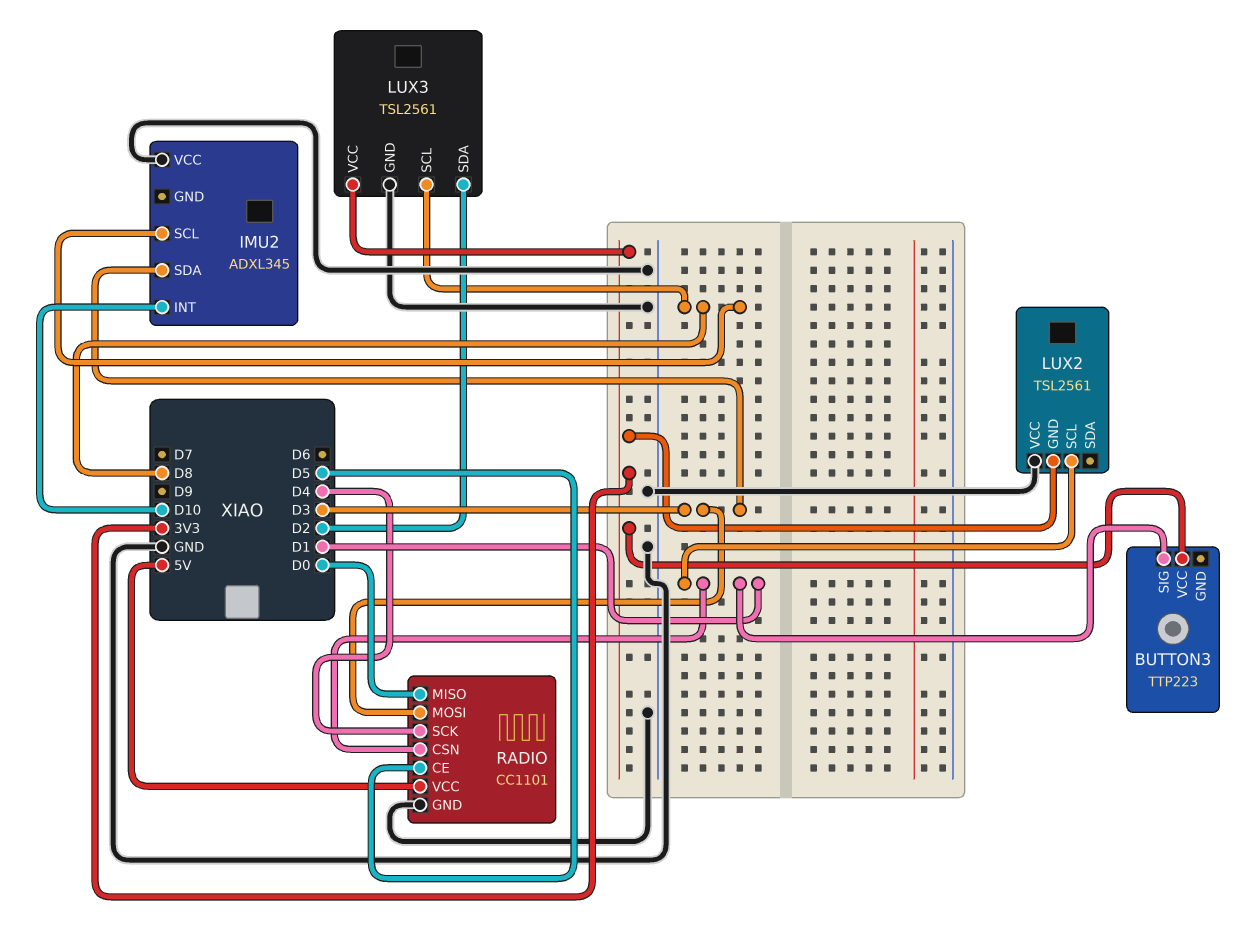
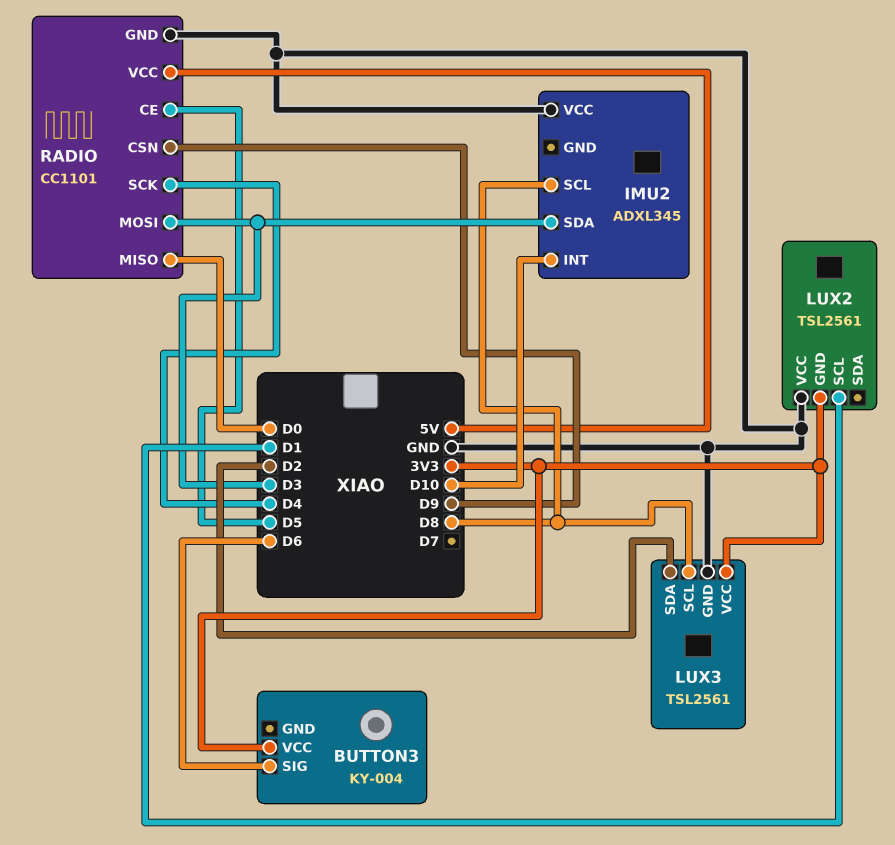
BUTTON3: TTP223 -> KY-004
BUTTON3 pin SIG: D1 -> D6
RADIO pin CSN: D1 -> D9

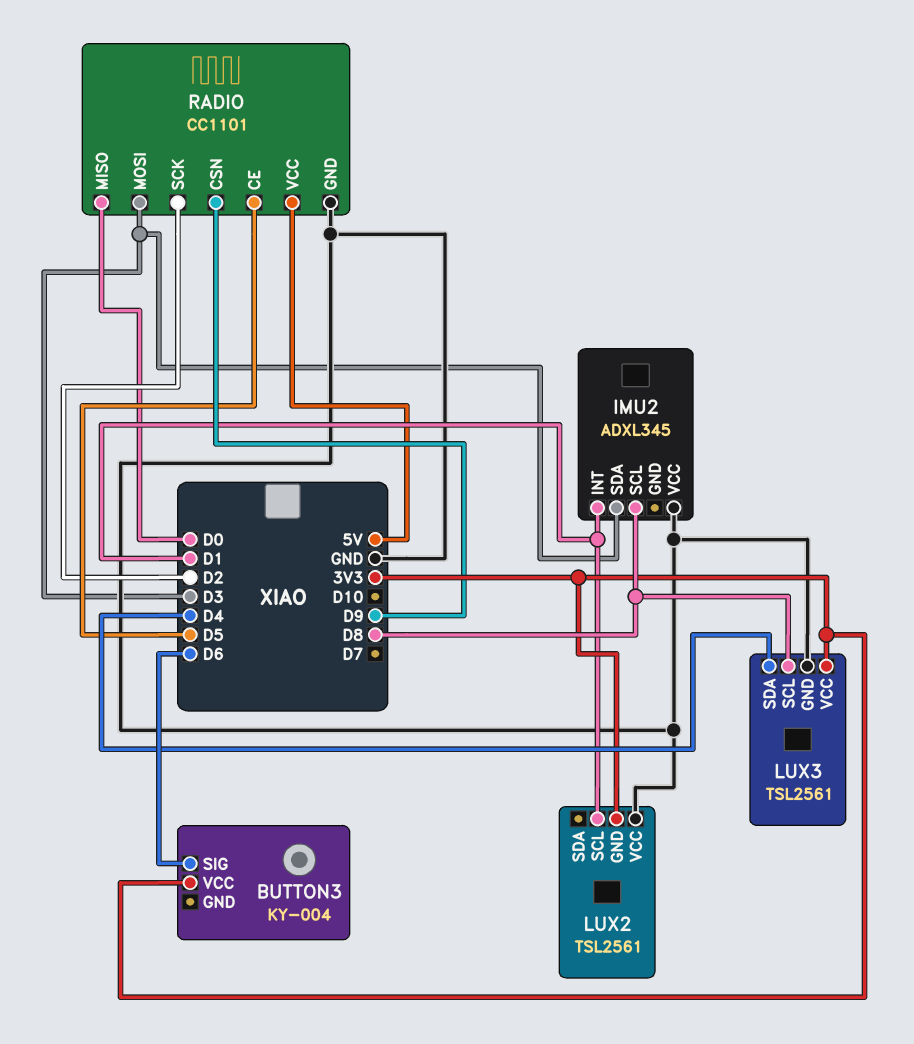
IMU2 pin INT: D10 -> D1
LUX3 pin SDA: D2 -> D4
RADIO pin SCK: D4 -> D2

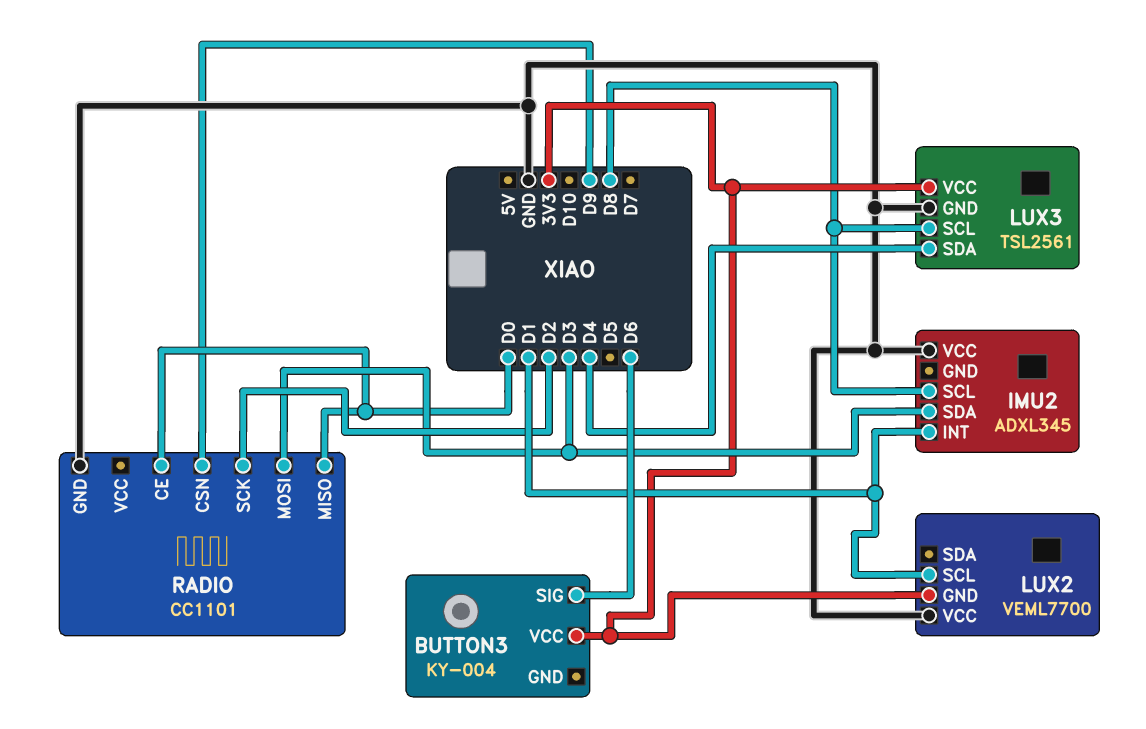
LUX2: TSL2561 -> VEML7700
RADIO pin CE: D5 -> D0
RADIO pin VCC: 5V -> none

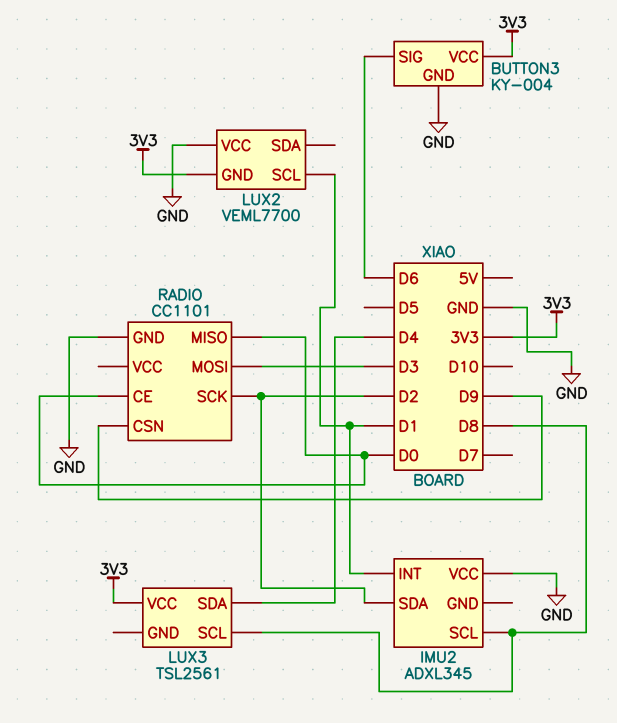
BUTTON3 pin GND: none -> GND
IMU2 pin SDA: D3 -> D2
LUX3 pin GND: GND -> none

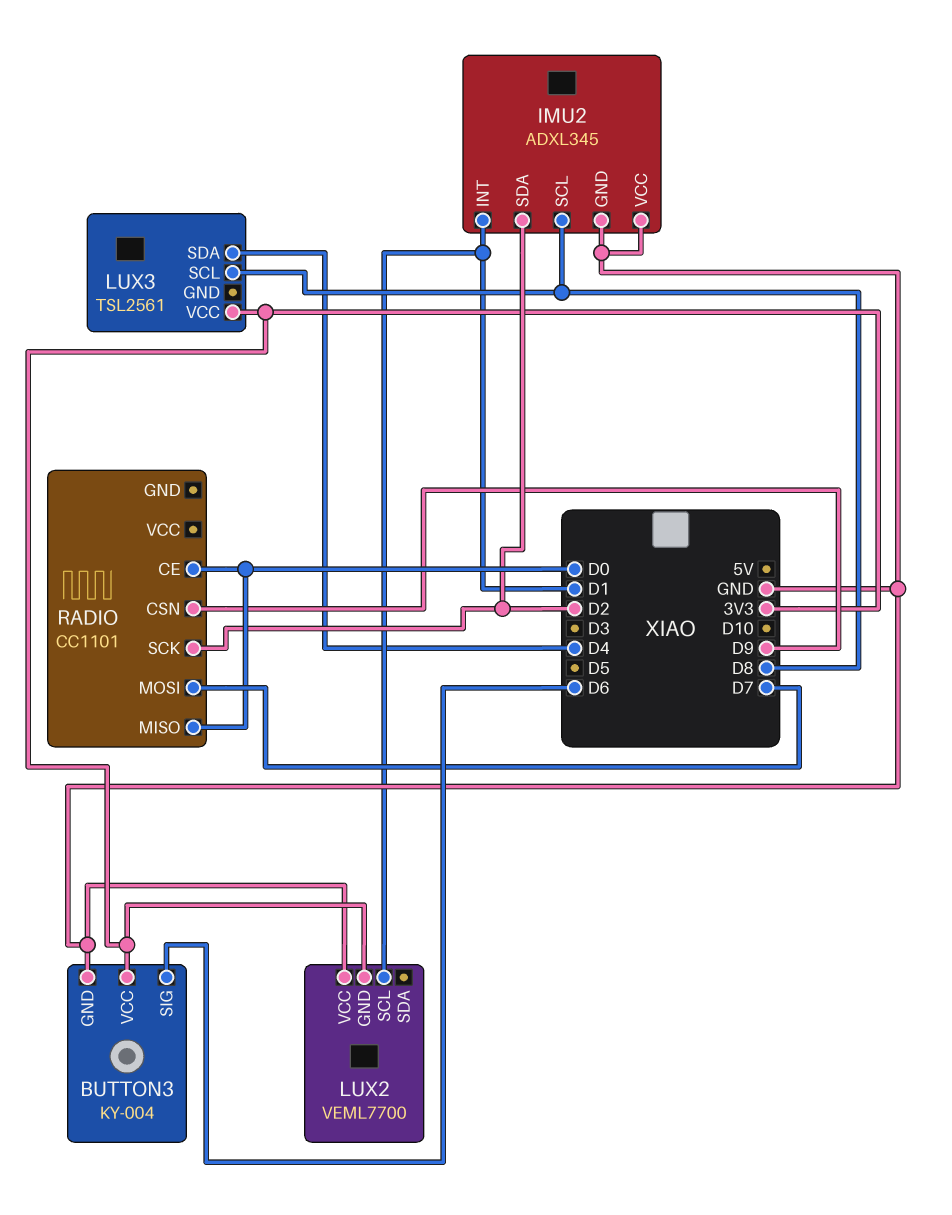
IMU2 pin GND: none -> GND
RADIO pin GND: GND -> none
RADIO pin MOSI: D3 -> D7

